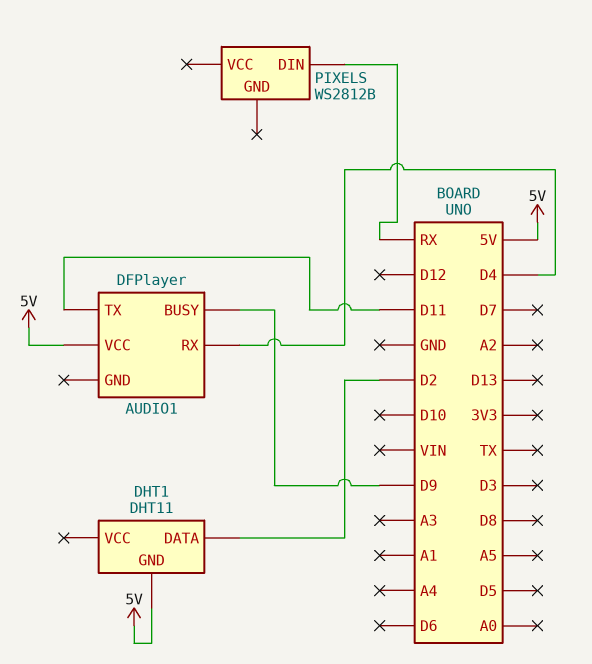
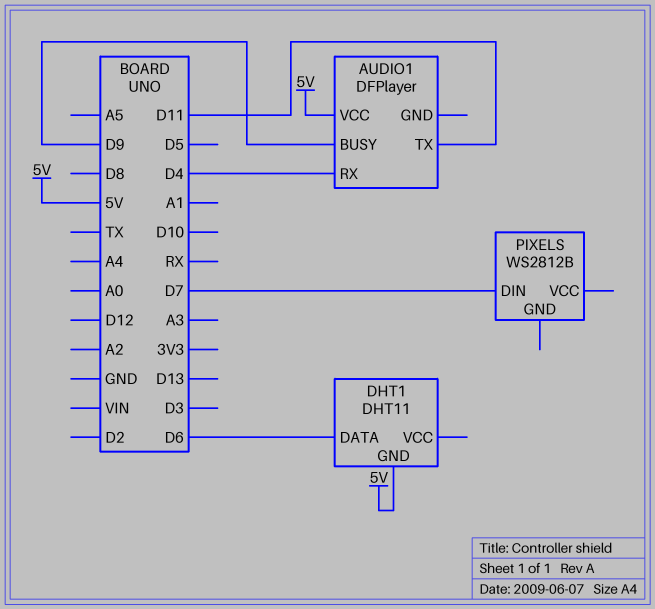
DHT1 pin DATA: D2 -> D6
PIXELS pin DIN: RX -> D7

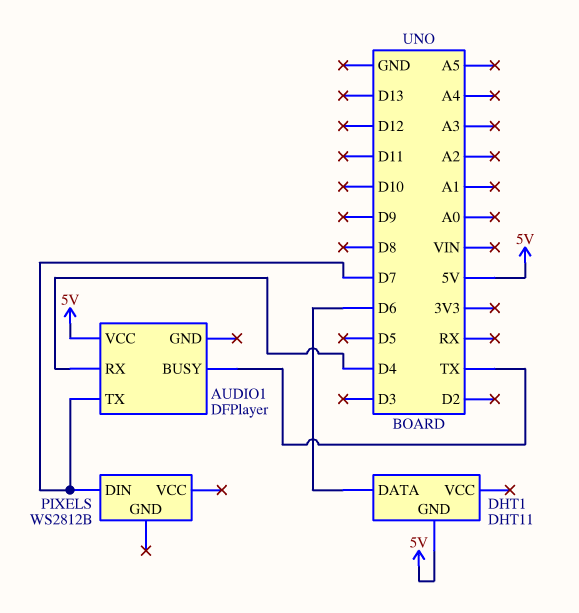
AUDIO1 pin BUSY: D9 -> TX
AUDIO1 pin TX: D11 -> D7

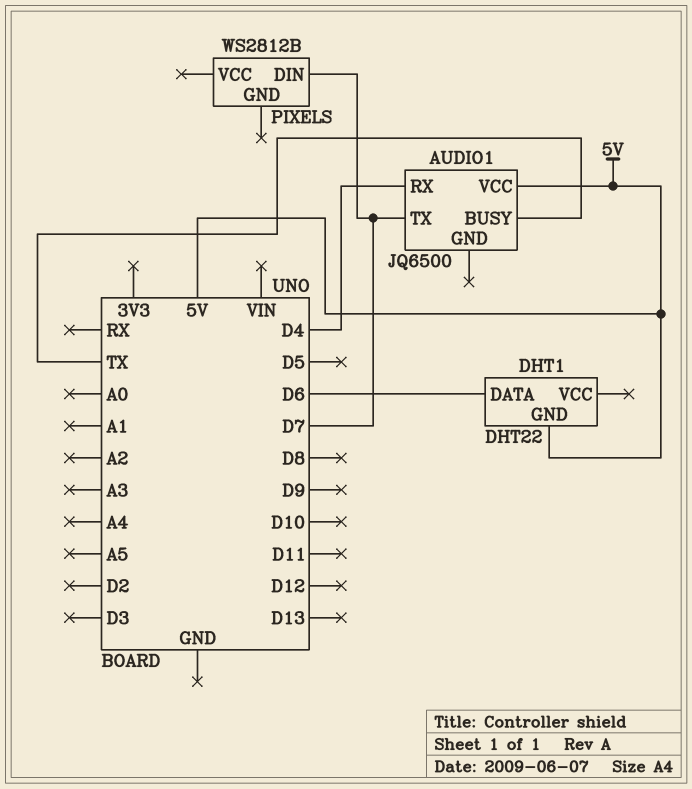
AUDIO1: DFPlayer -> JQ6500
DHT1: DHT11 -> DHT22

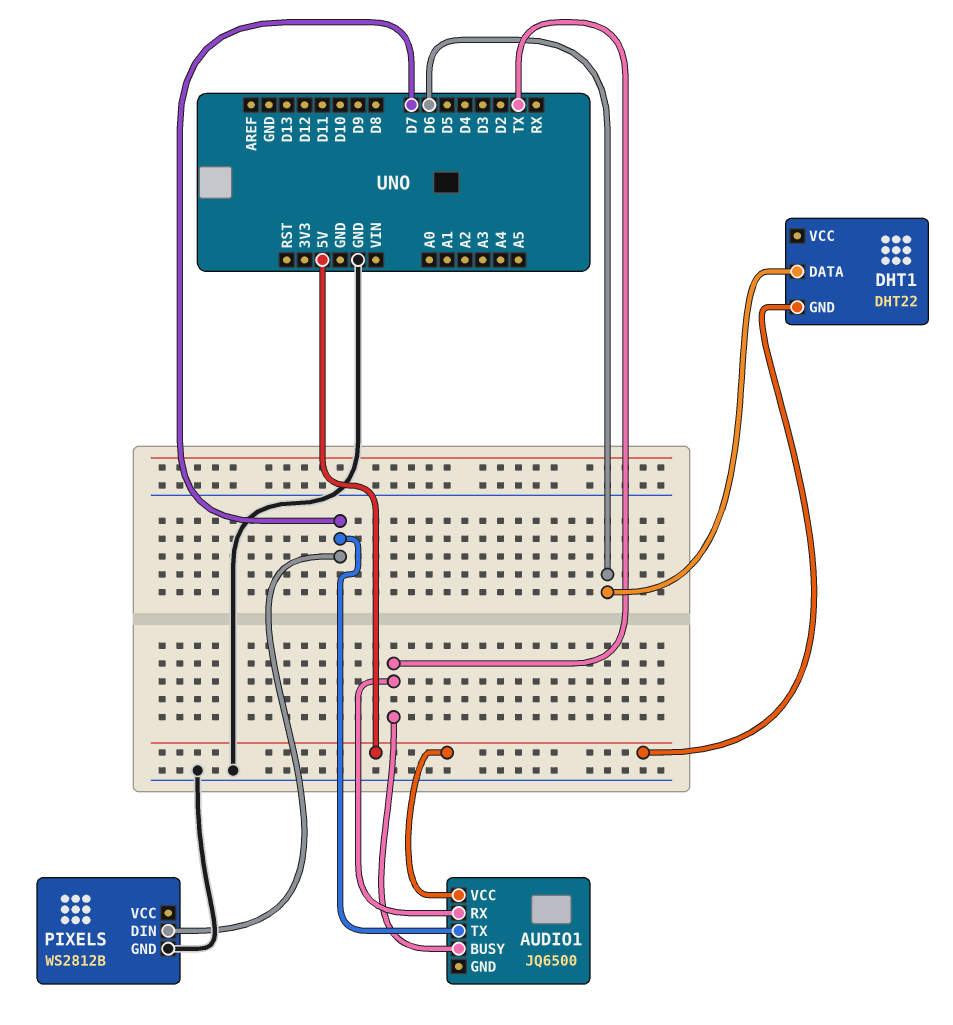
AUDIO1 pin RX: D4 -> TX
PIXELS pin GND: none -> GND

